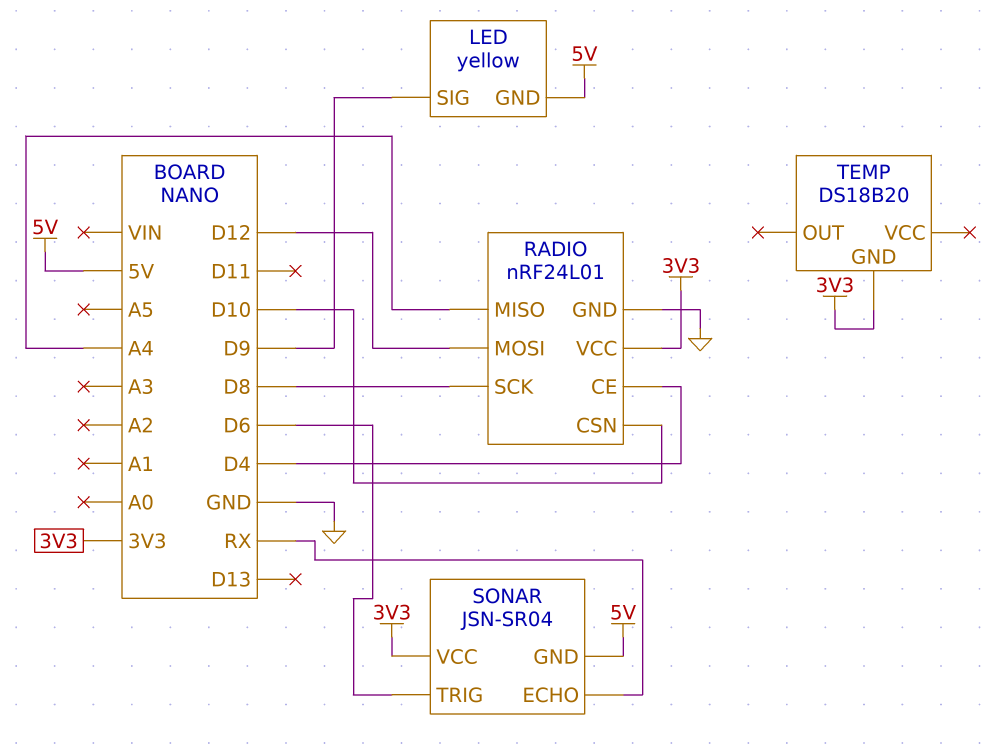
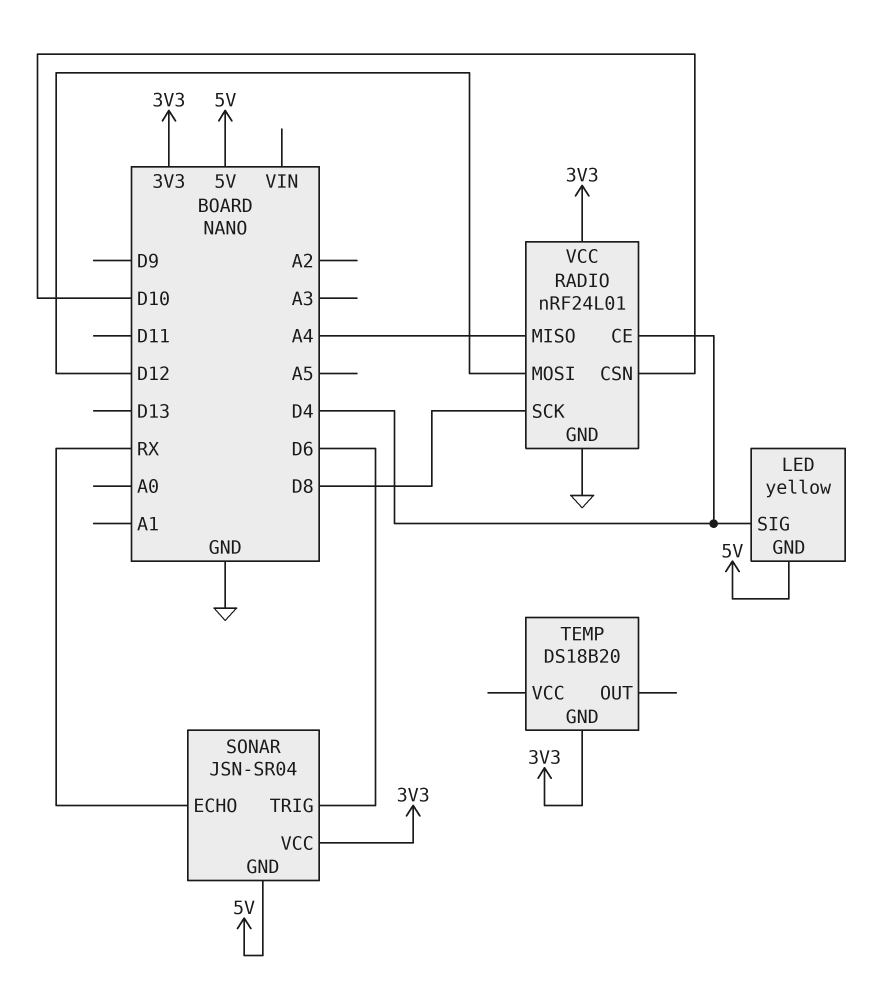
LED pin SIG: D9 -> D4

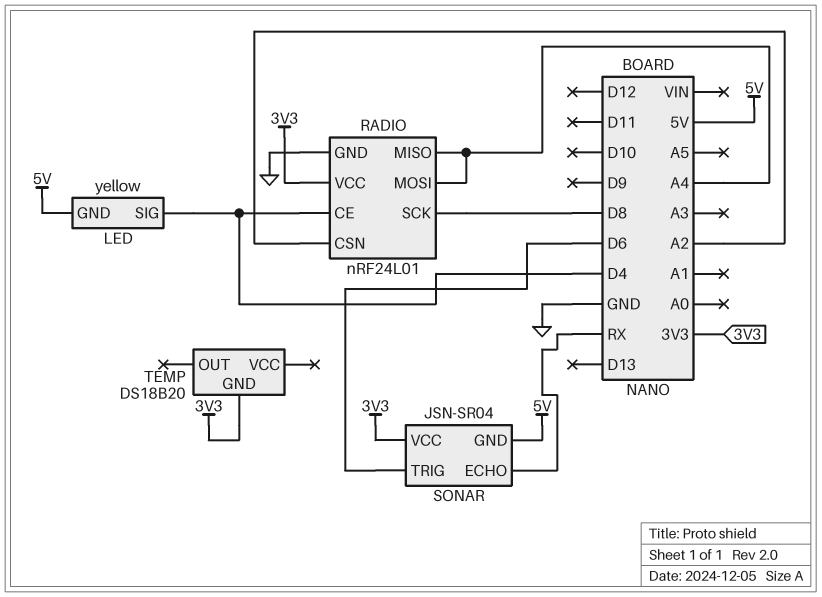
RADIO pin CSN: D10 -> A2
RADIO pin MOSI: D12 -> A4

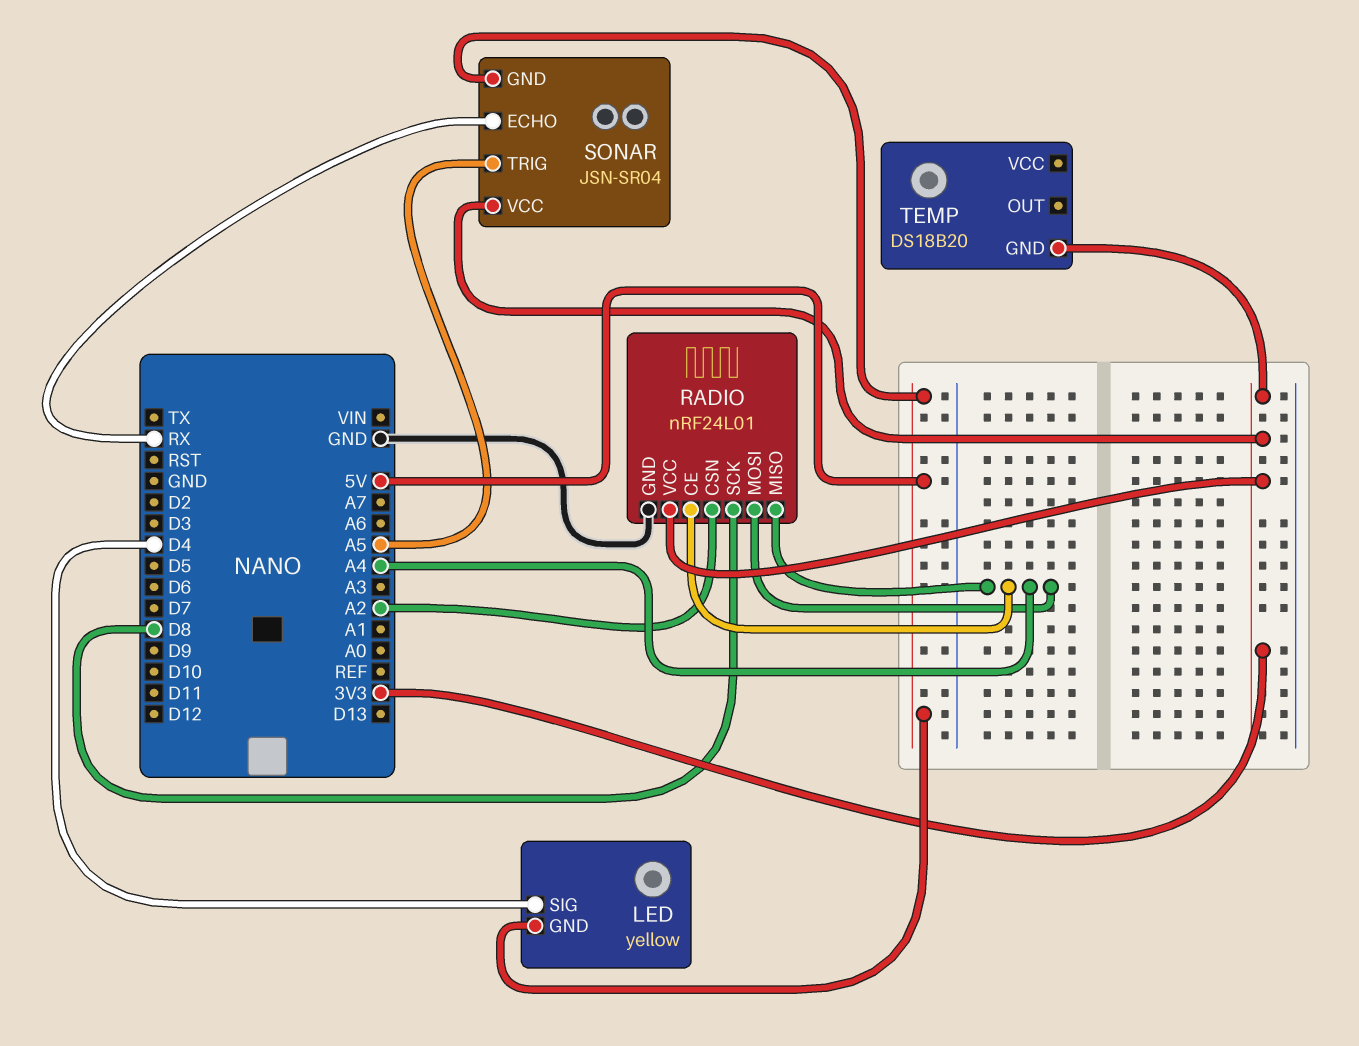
RADIO pin CE: D4 -> A4
SONAR pin TRIG: D6 -> A5

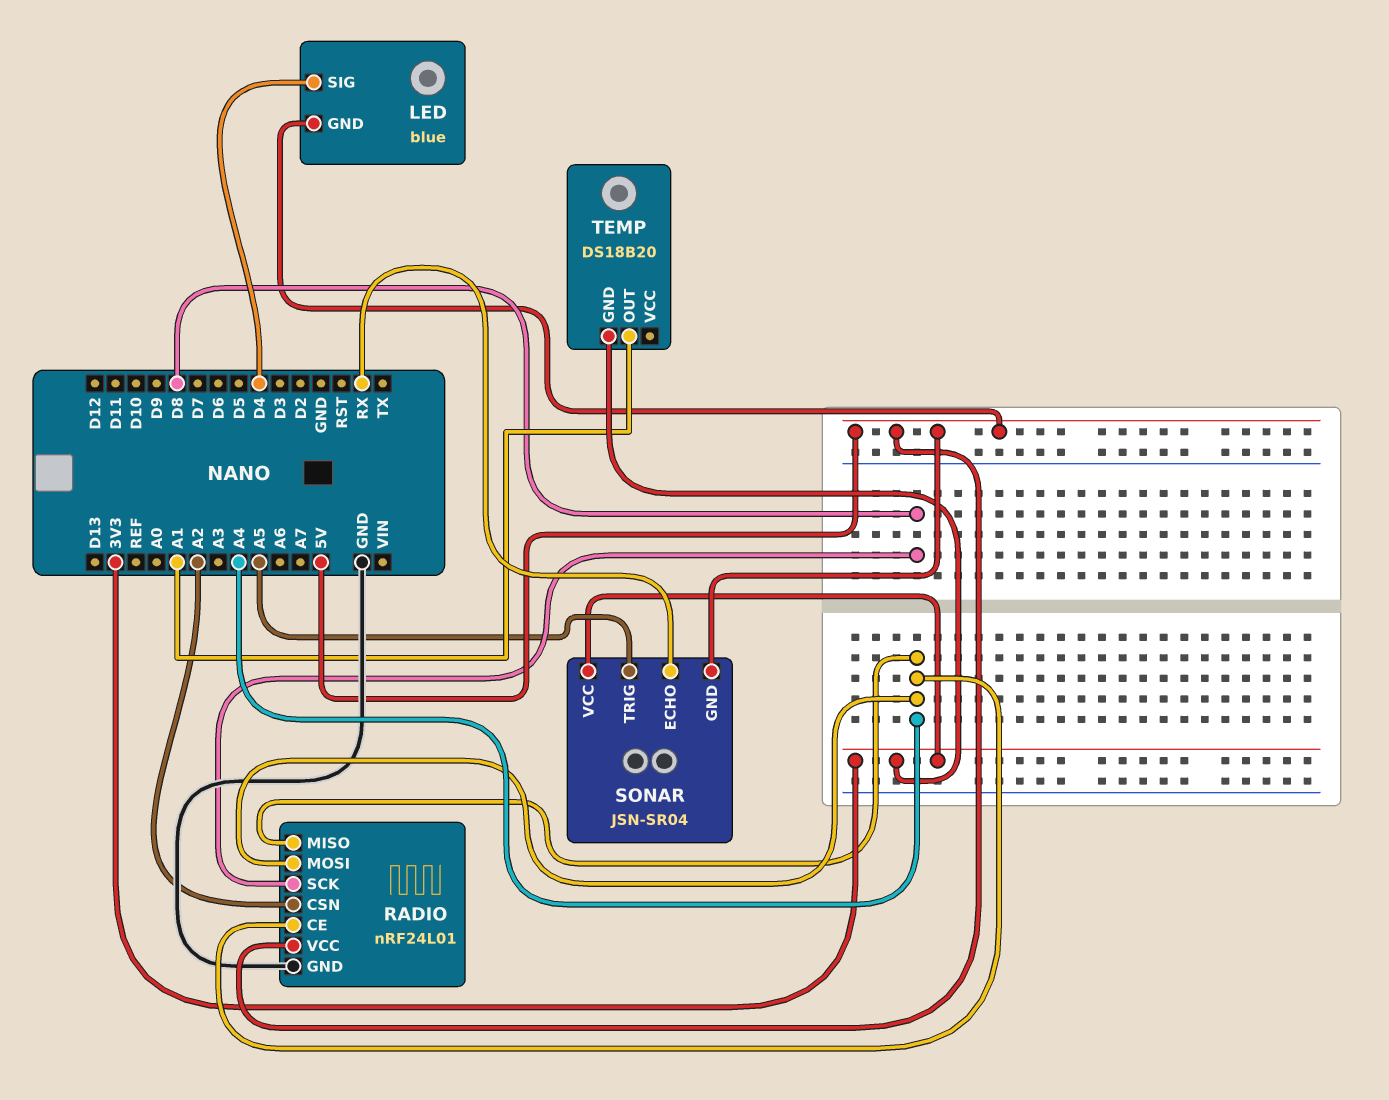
LED: yellow -> blue
RADIO pin VCC: 3V3 -> 5V
TEMP pin OUT: none -> A1

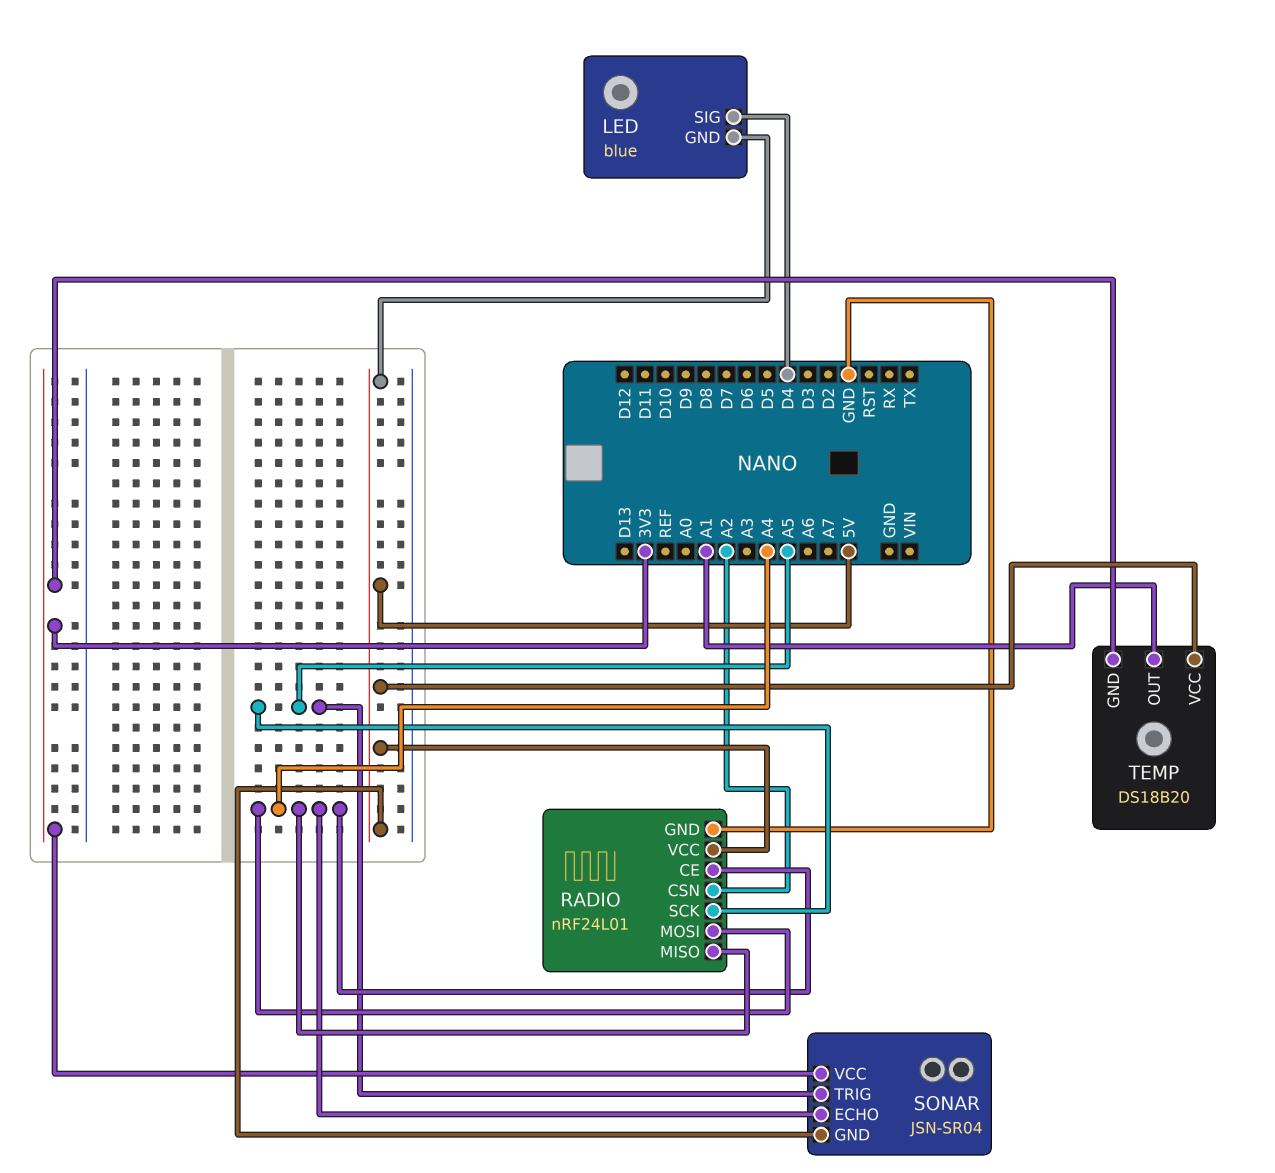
RADIO pin SCK: D8 -> A5
SONAR pin ECHO: RX -> A4
TEMP pin VCC: none -> 5V

